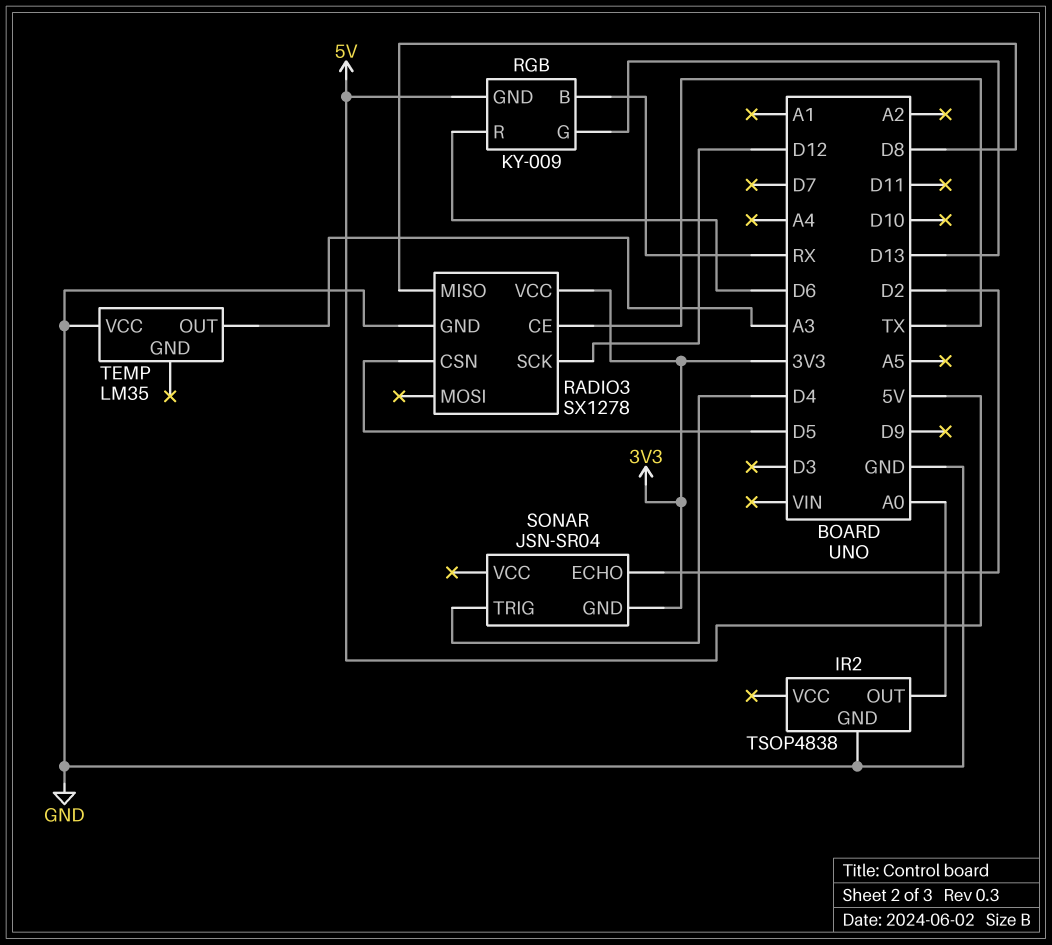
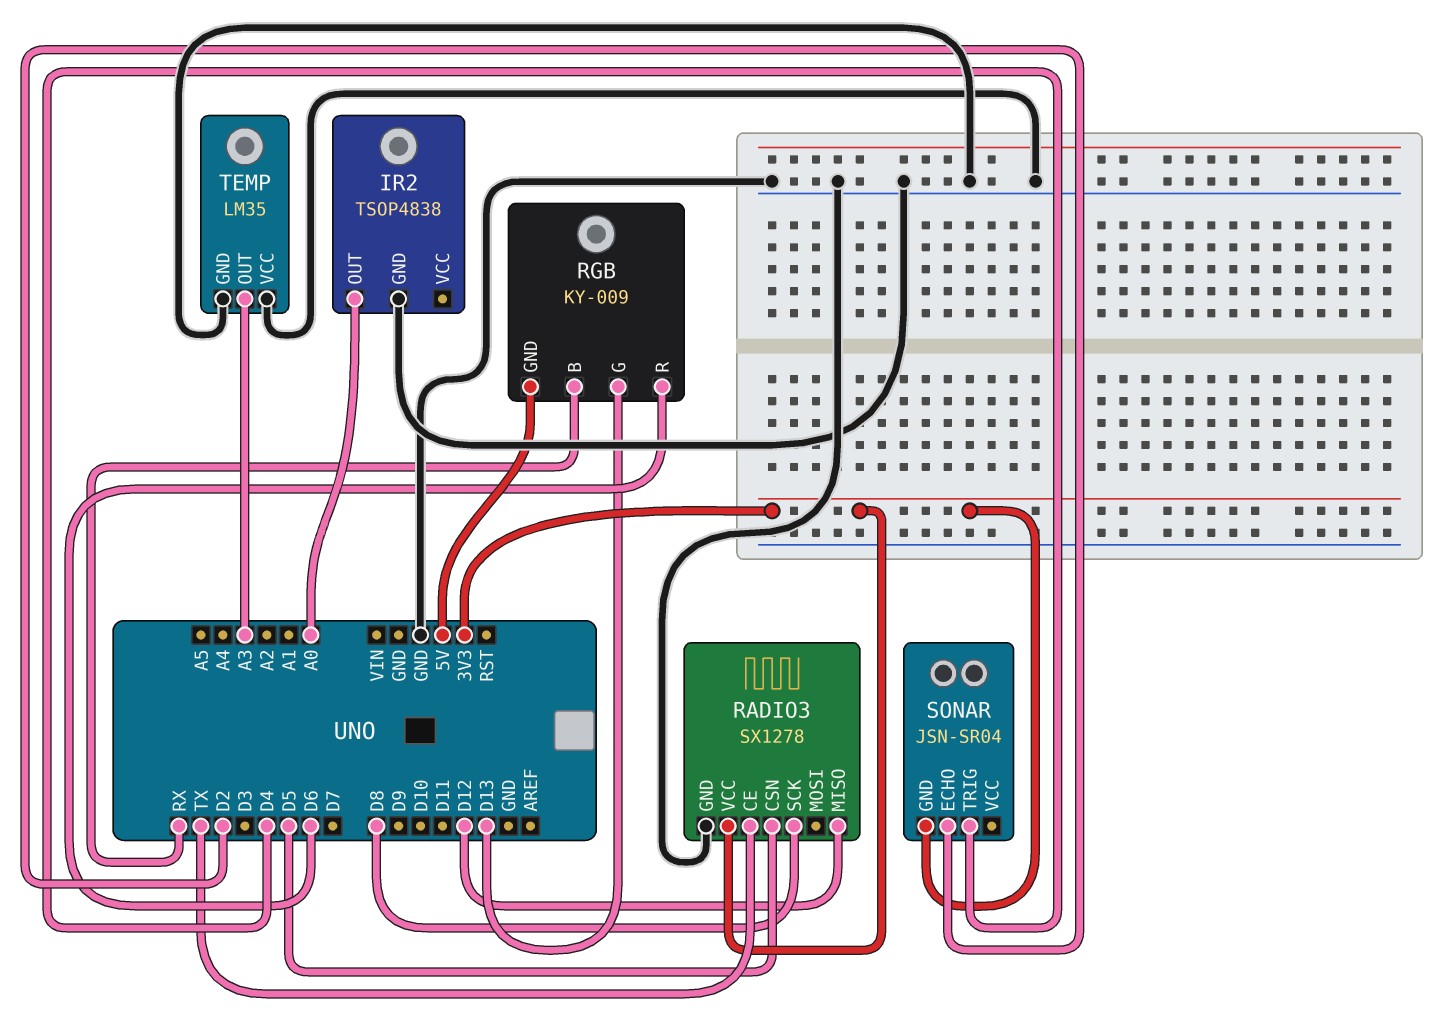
RADIO3 pin MISO: D8 -> D12
RADIO3 pin SCK: D12 -> D8
TEMP pin GND: none -> GND

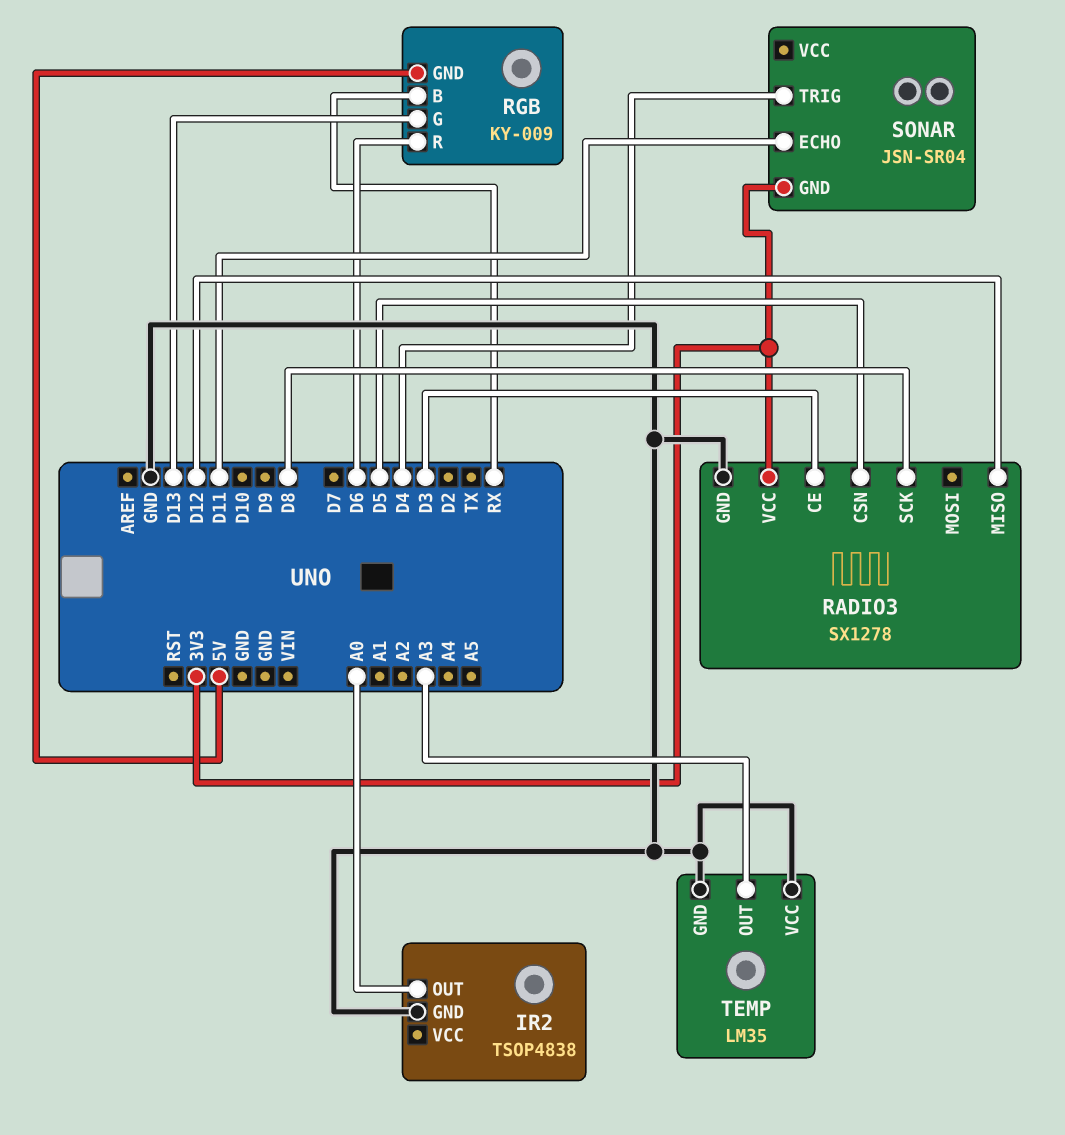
RADIO3 pin CE: TX -> D3
SONAR pin ECHO: D2 -> D11

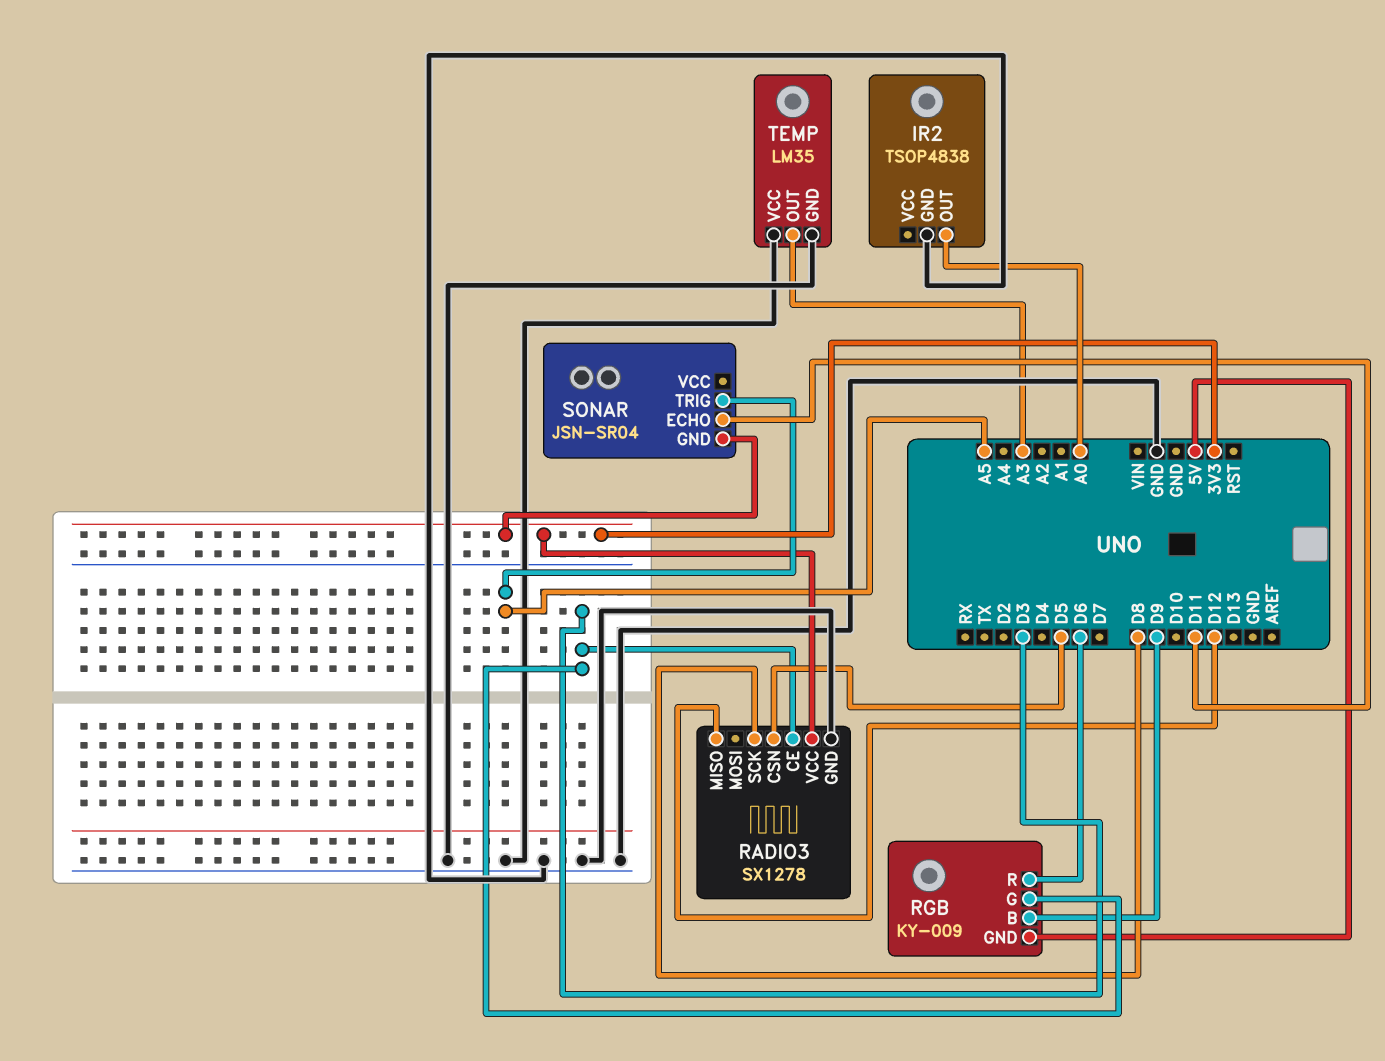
RGB pin B: RX -> D9
RGB pin G: D13 -> D3
SONAR pin TRIG: D4 -> A5

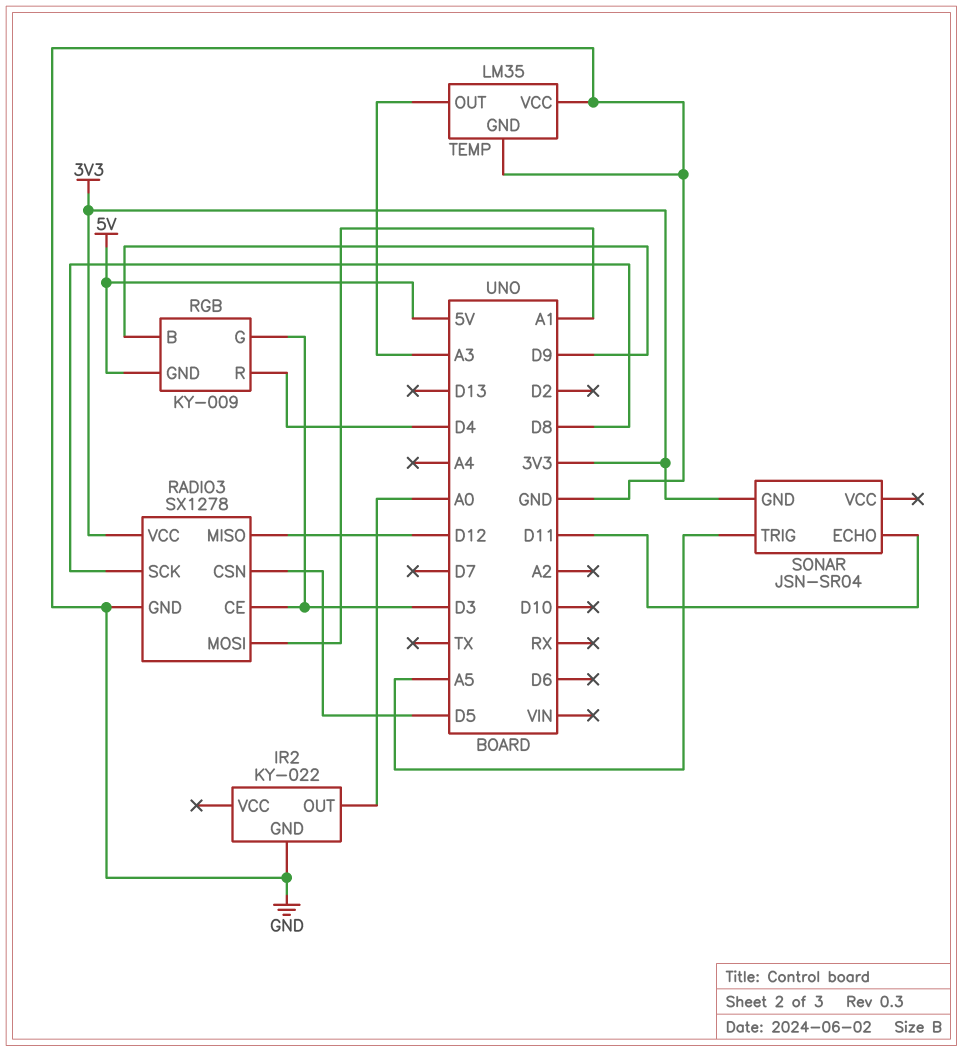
IR2: TSOP4838 -> KY-022
RADIO3 pin MOSI: none -> A1
RGB pin R: D6 -> D4

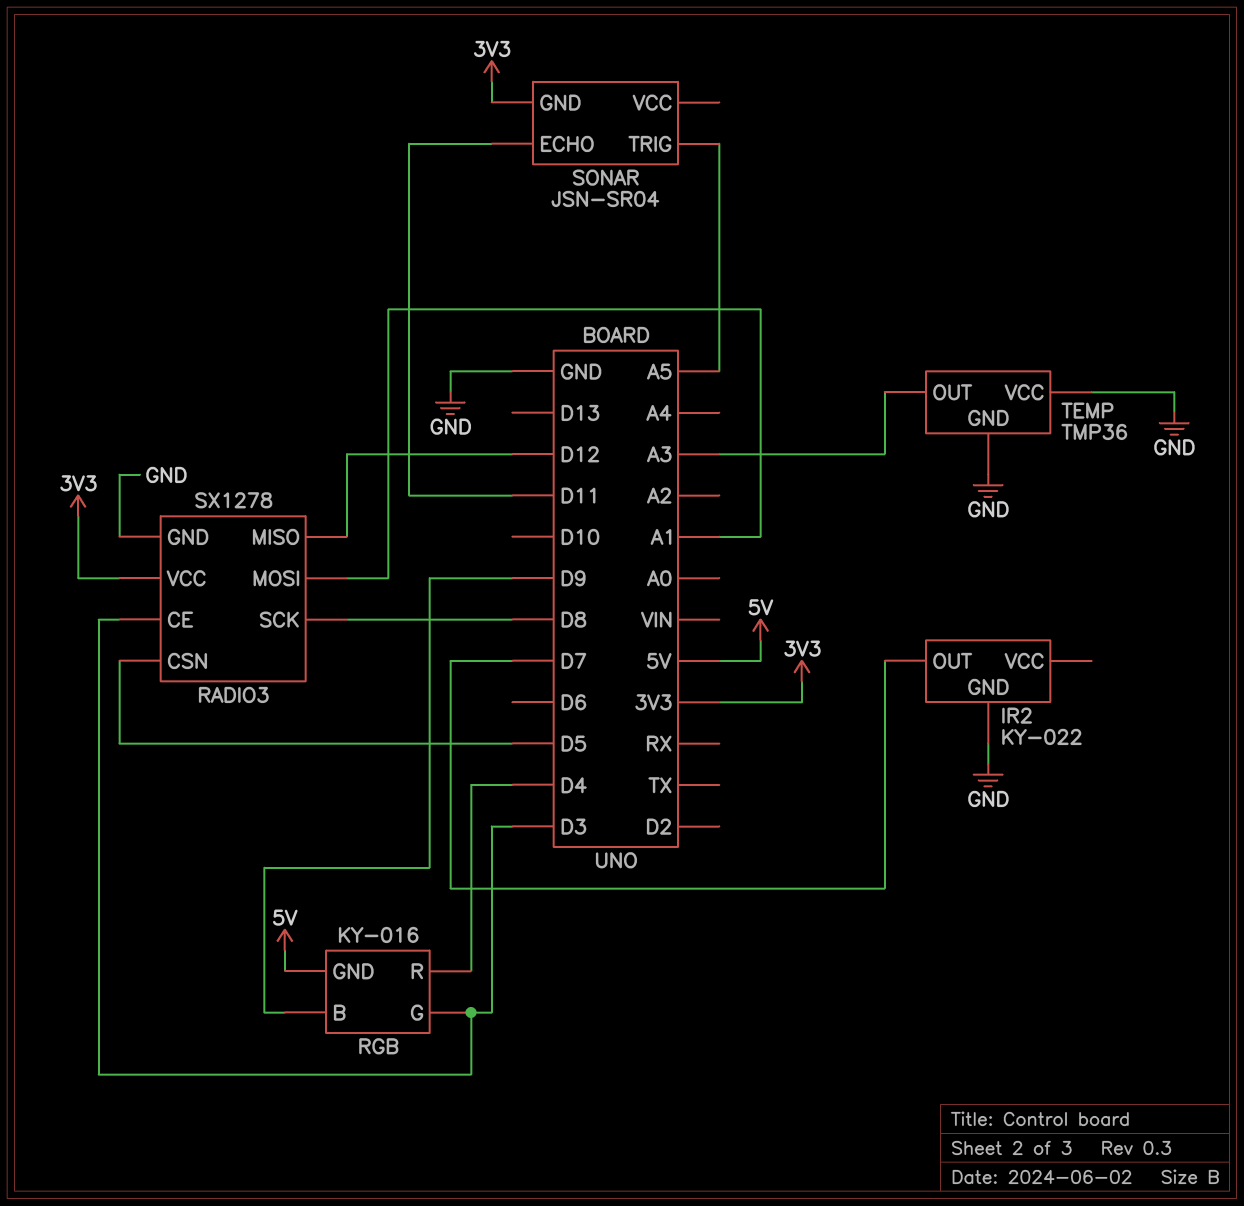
IR2 pin OUT: A0 -> D7
RGB: KY-009 -> KY-016
TEMP: LM35 -> TMP36

